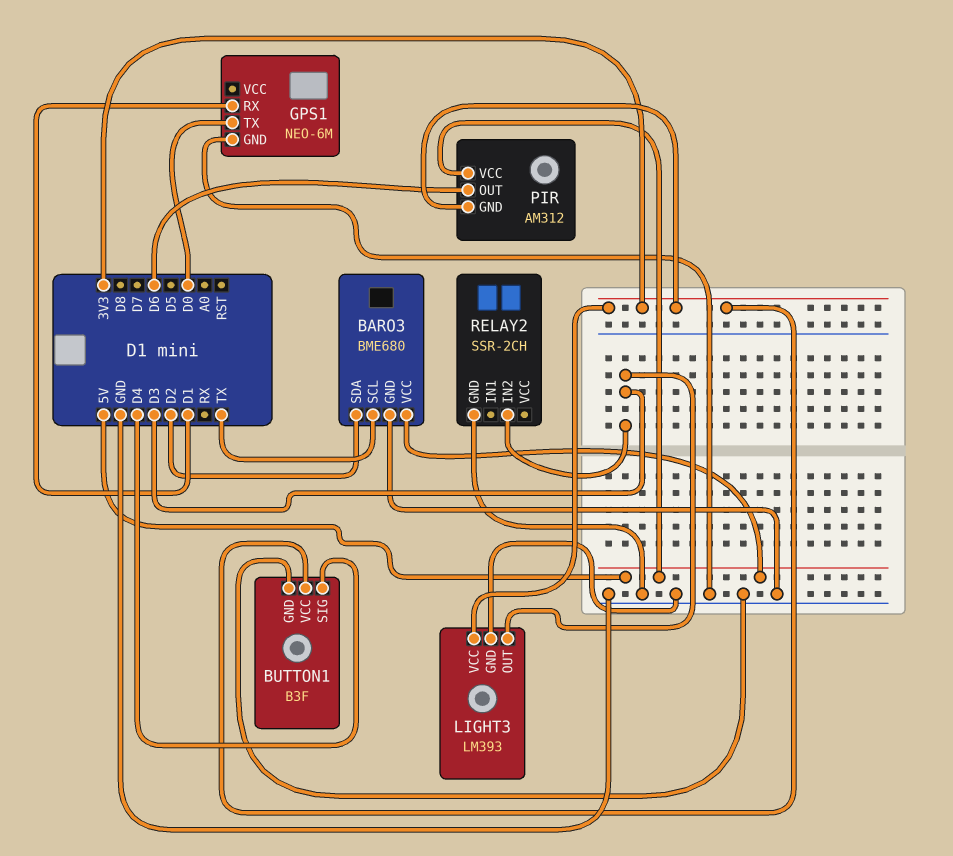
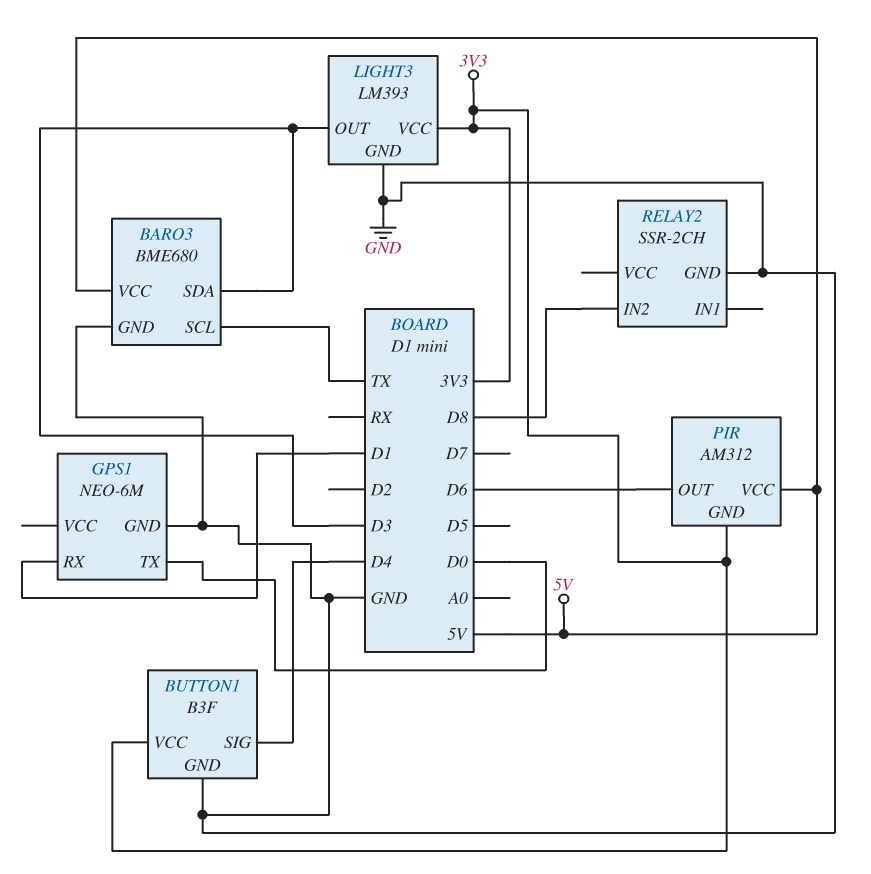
BARO3 pin SDA: D2 -> D3
RELAY2 pin IN2: D3 -> D8

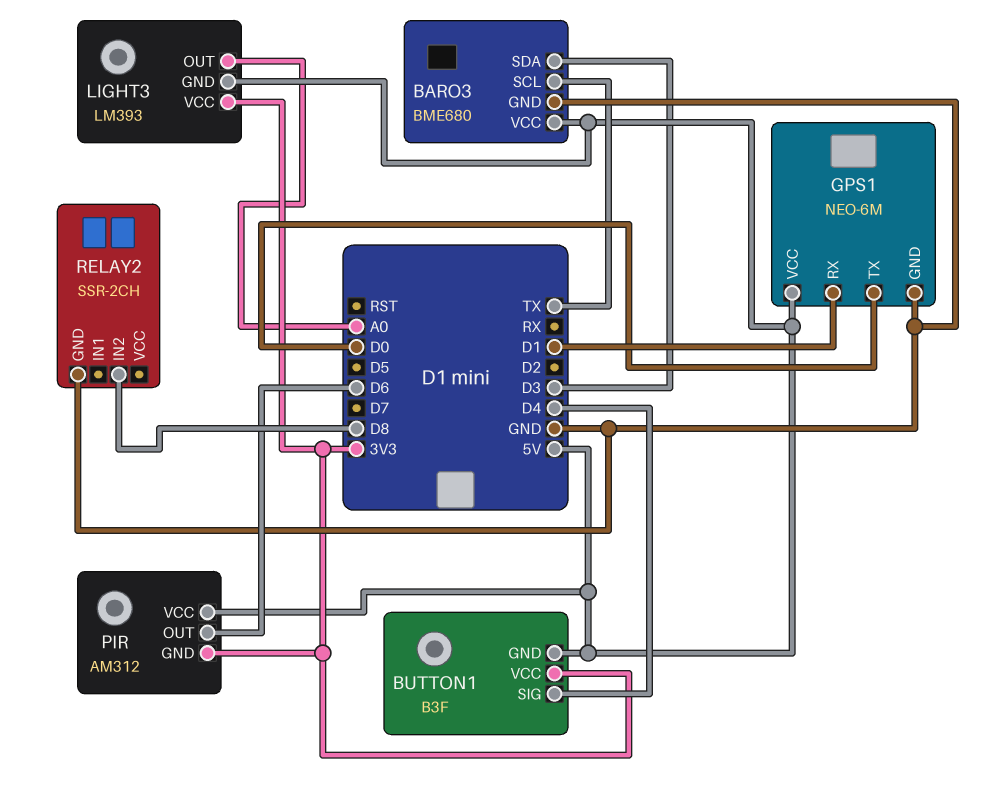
BUTTON1 pin GND: GND -> 5V
GPS1 pin VCC: none -> 5V
LIGHT3 pin GND: GND -> 5V
LIGHT3 pin OUT: D3 -> A0

